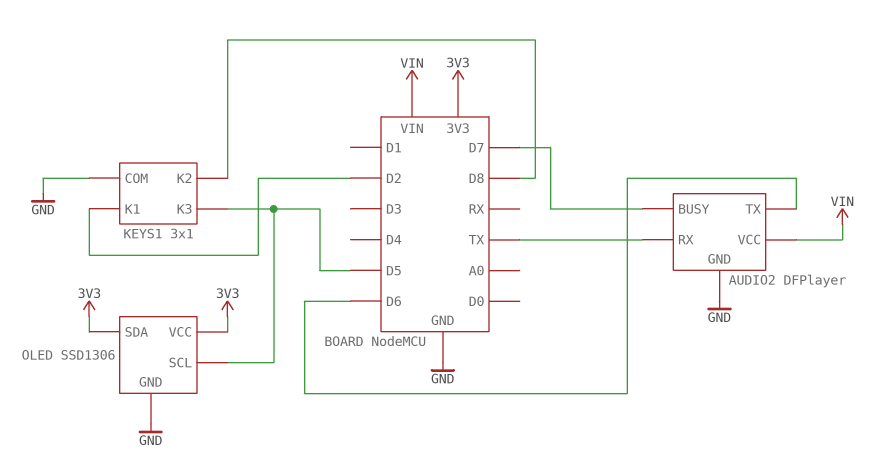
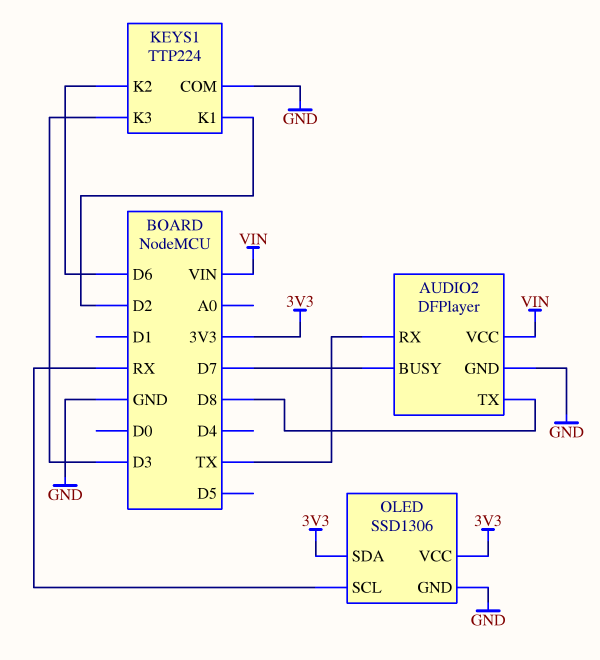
AUDIO2 pin TX: D6 -> D8
KEYS1: 3x1 -> TTP224
KEYS1 pin K2: D8 -> D6
KEYS1 pin K3: D5 -> D3
OLED pin SCL: D5 -> RX

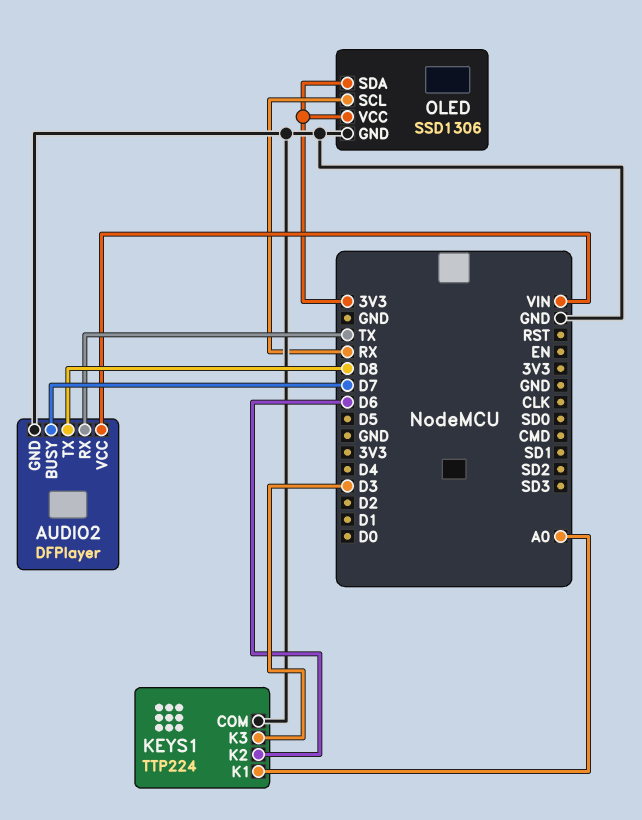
KEYS1 pin K1: D2 -> A0

